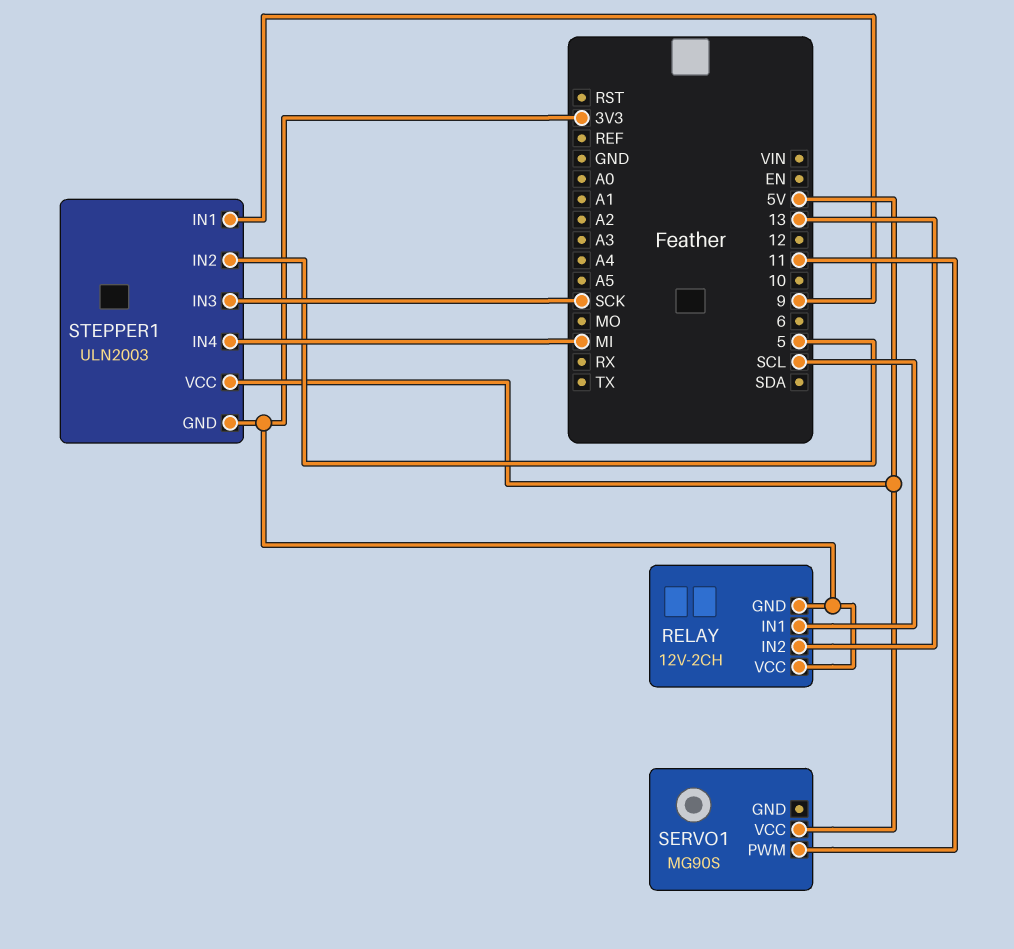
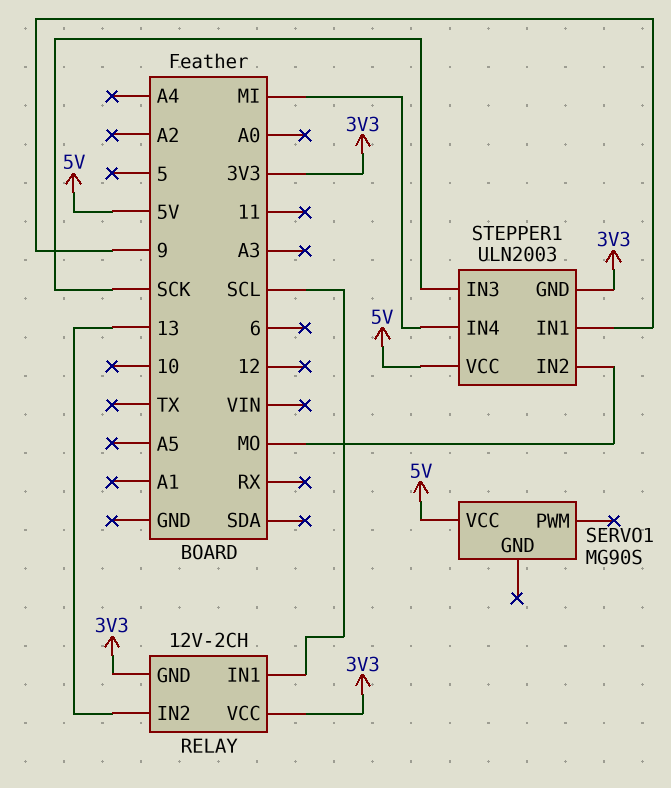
SERVO1 pin PWM: 11 -> none
STEPPER1 pin IN2: 5 -> MO

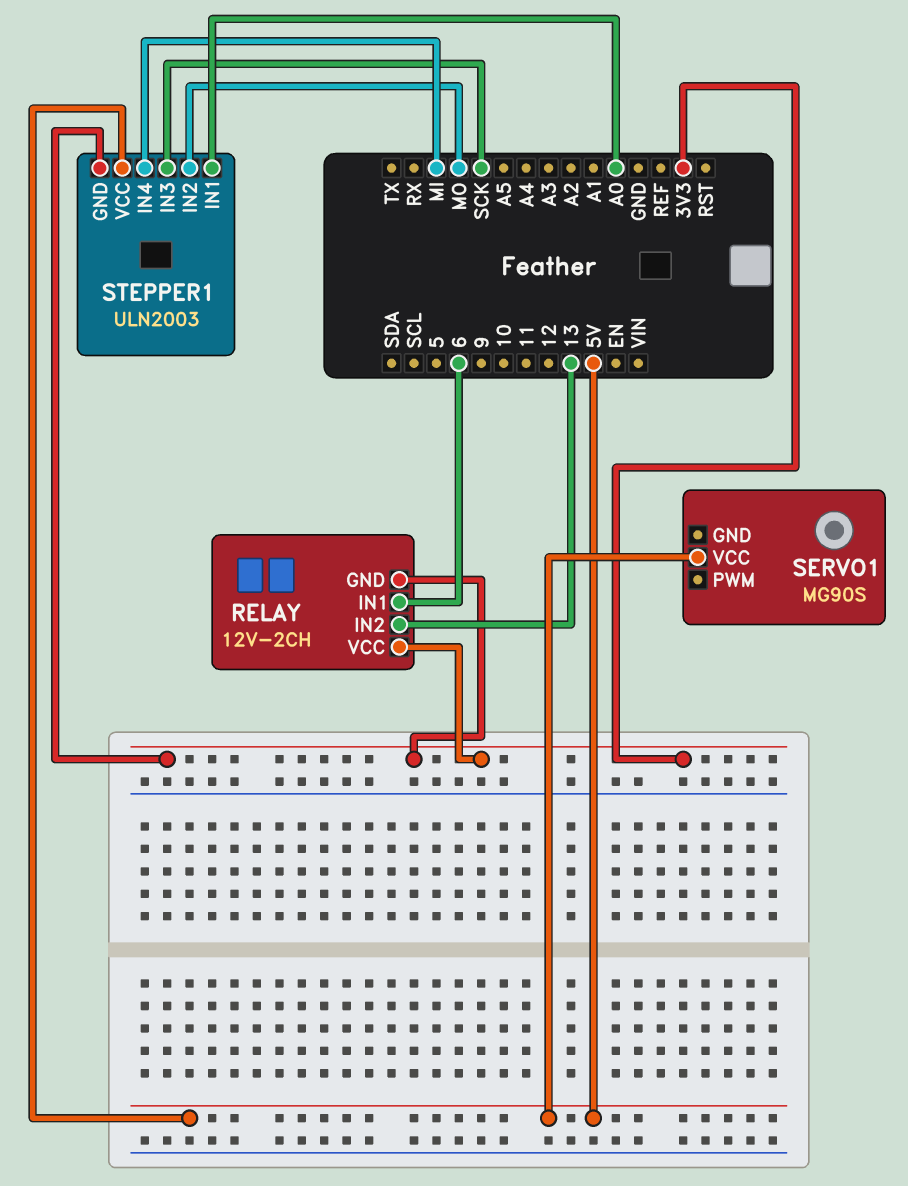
RELAY pin IN1: SCL -> 6
STEPPER1 pin IN1: 9 -> A0

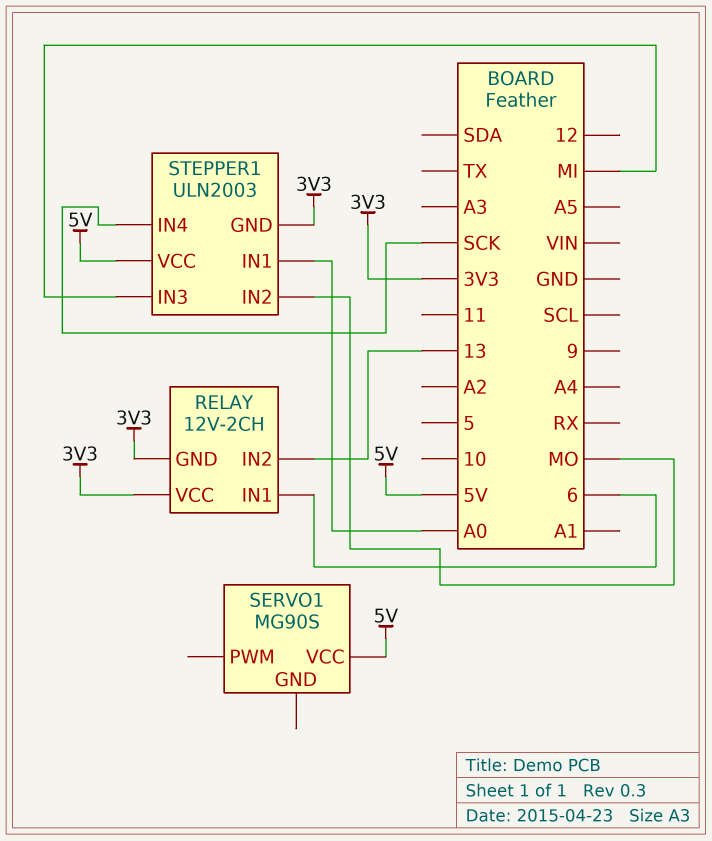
STEPPER1 pin IN3: SCK -> MI
STEPPER1 pin IN4: MI -> SCK

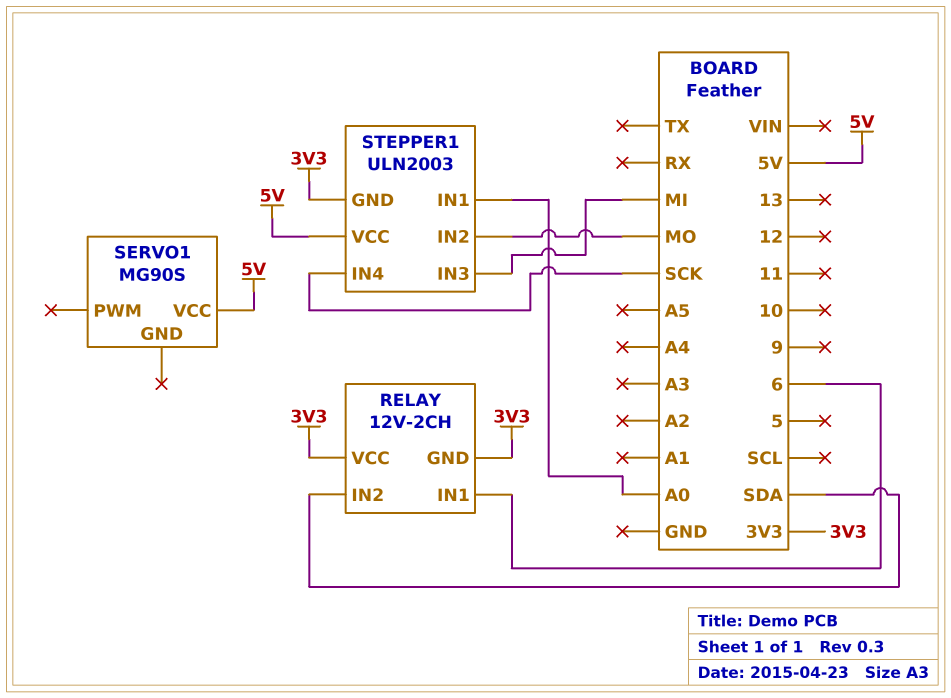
RELAY pin IN2: 13 -> SDA

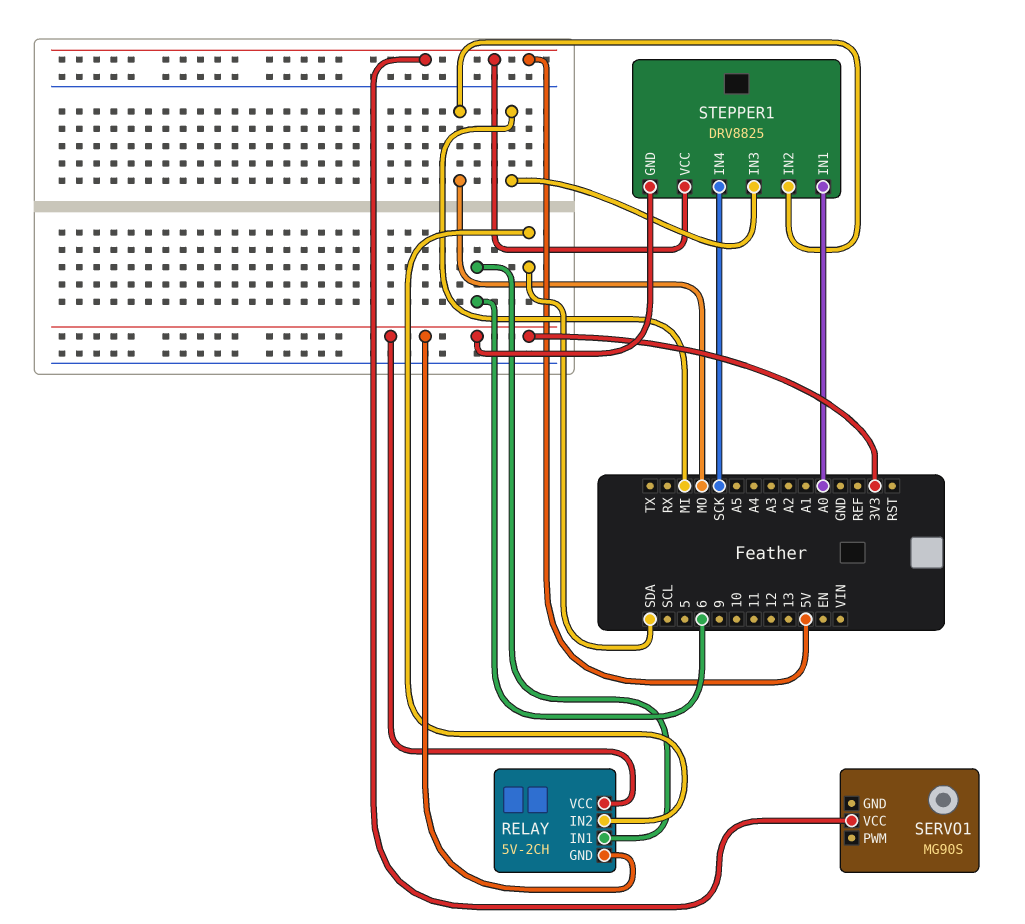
RELAY: 12V-2CH -> 5V-2CH
STEPPER1: ULN2003 -> DRV8825

